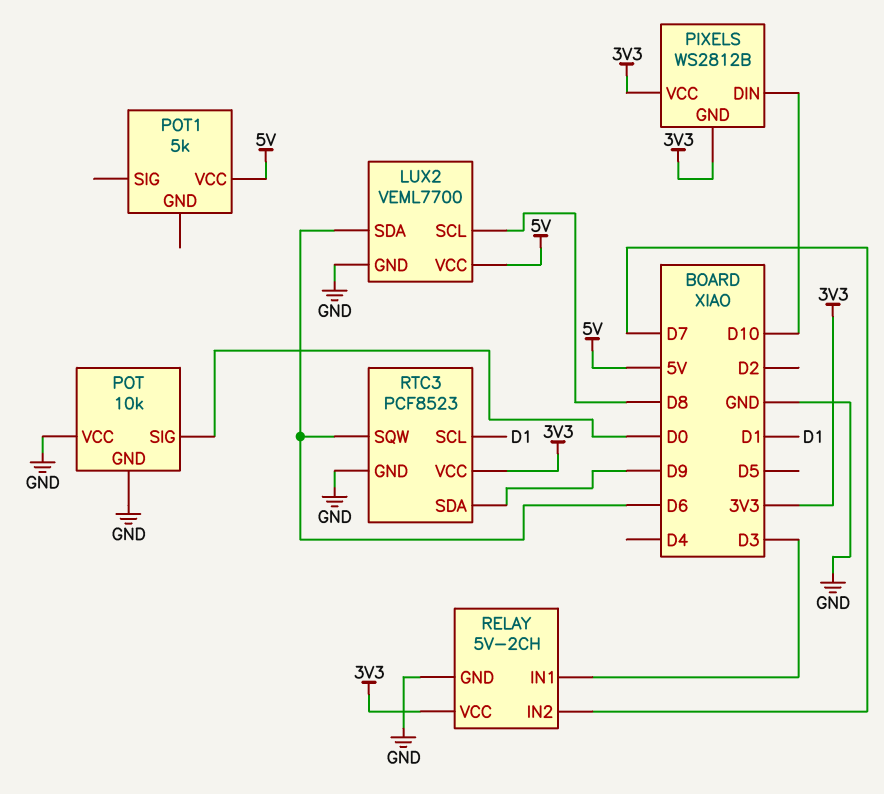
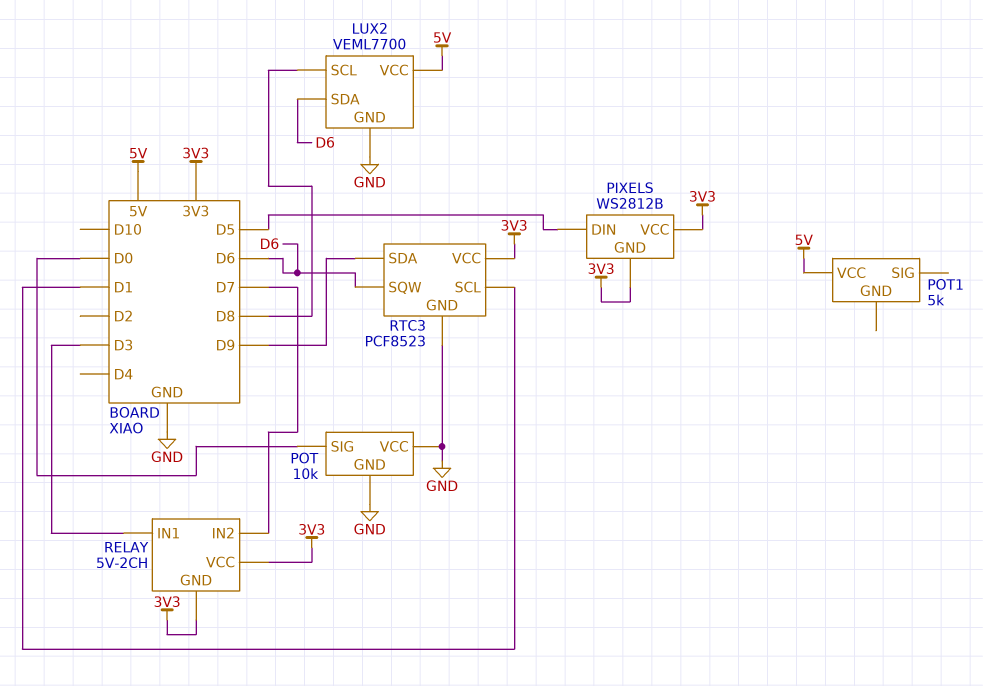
PIXELS pin DIN: D10 -> D5
RELAY pin GND: GND -> 3V3

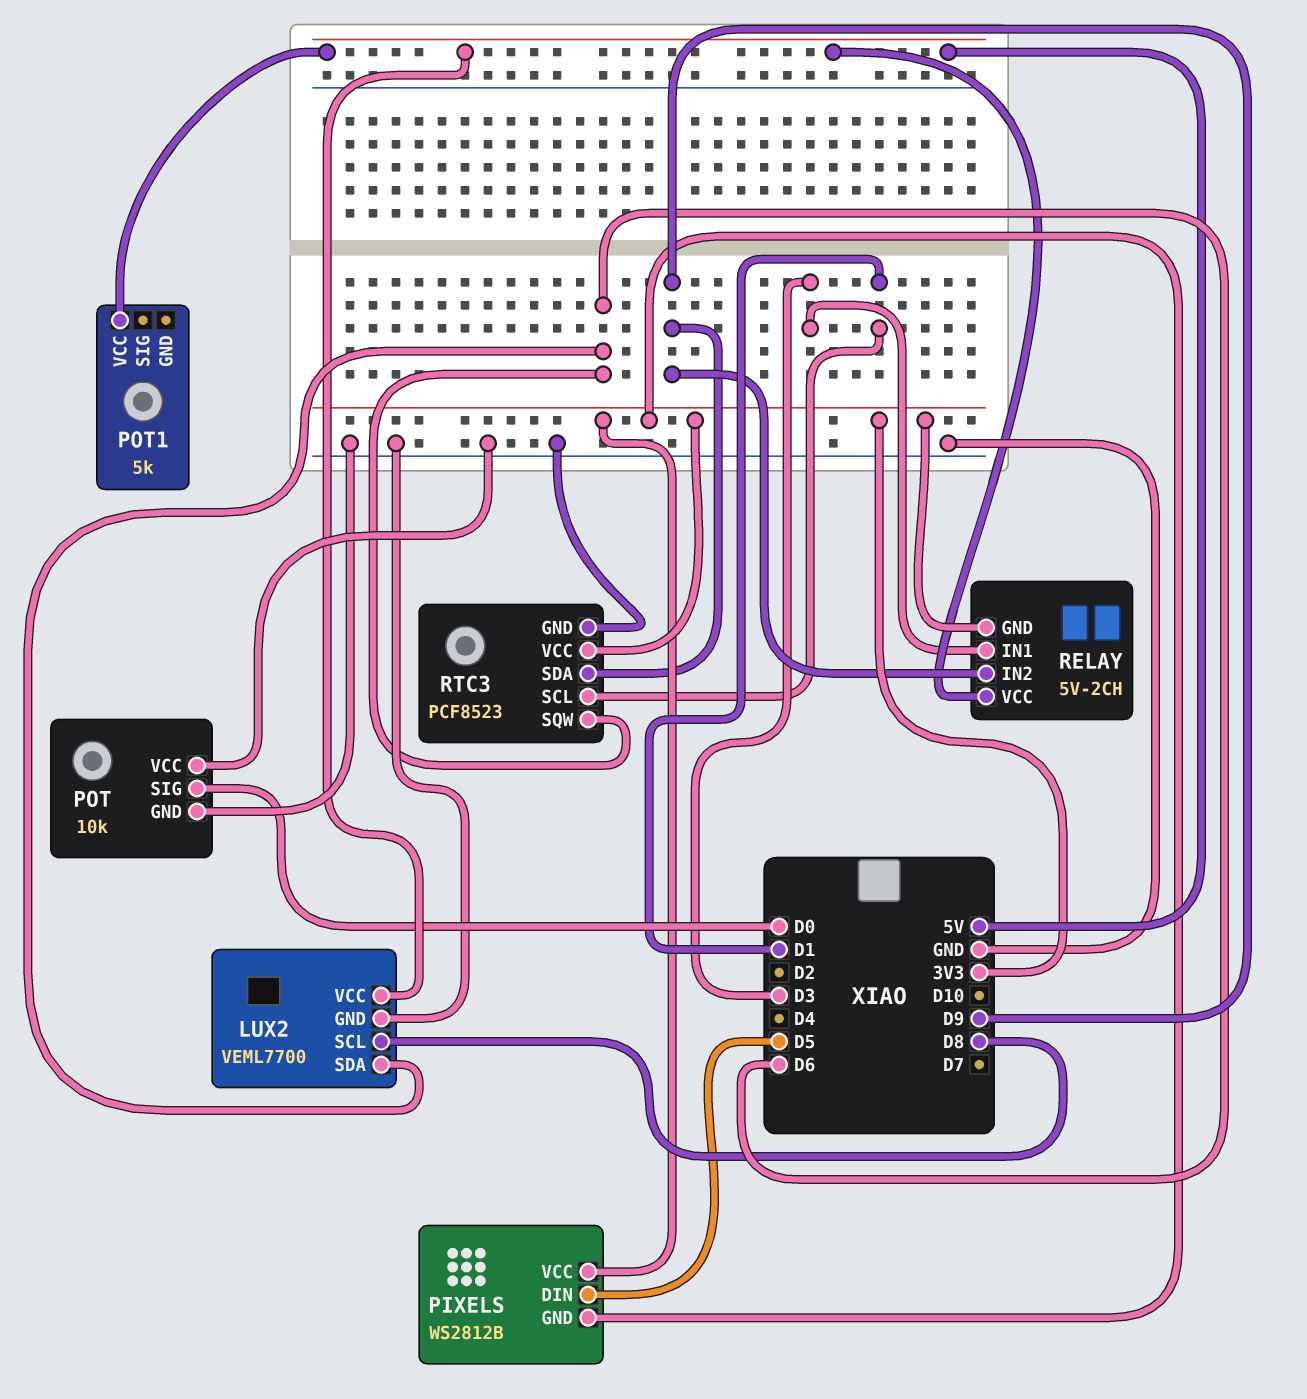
RELAY pin IN2: D7 -> D9
RELAY pin VCC: 3V3 -> 5V

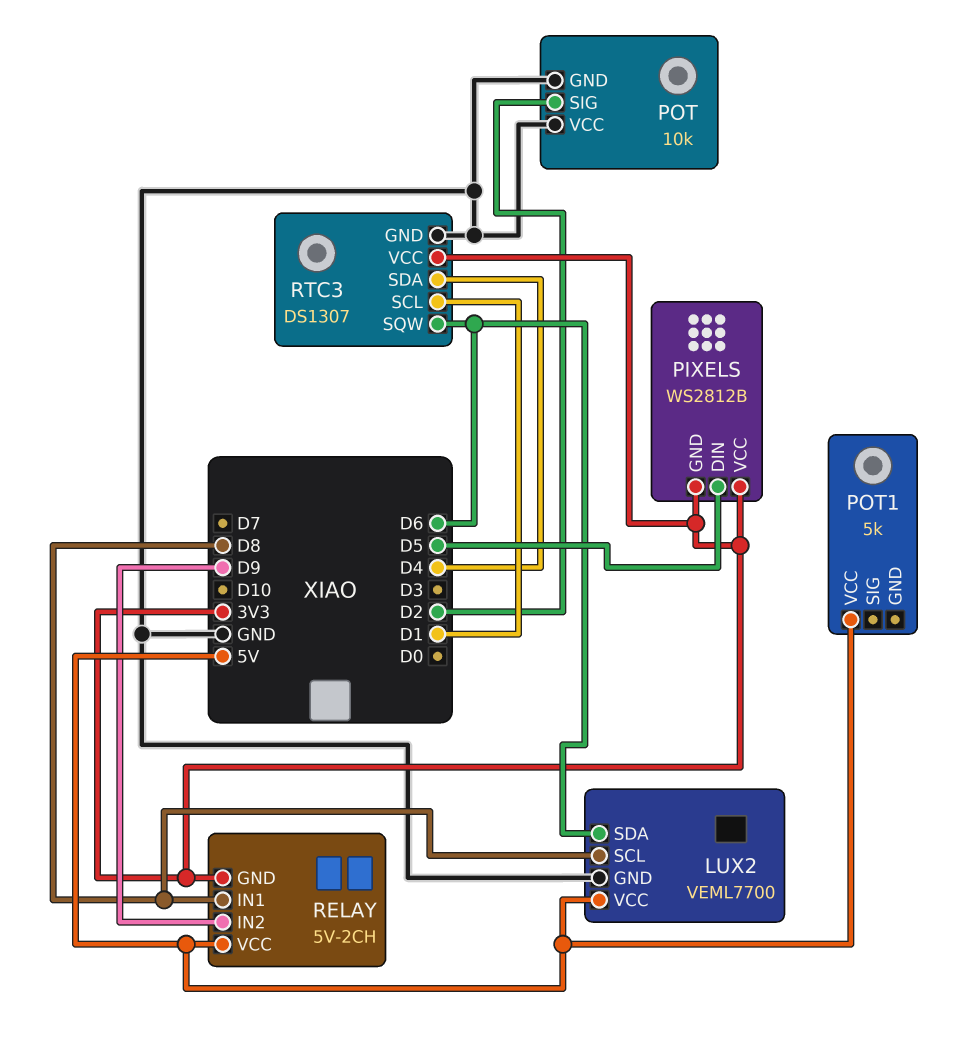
POT pin SIG: D0 -> D2
RELAY pin IN1: D3 -> D8
RTC3: PCF8523 -> DS1307
RTC3 pin SDA: D9 -> D4

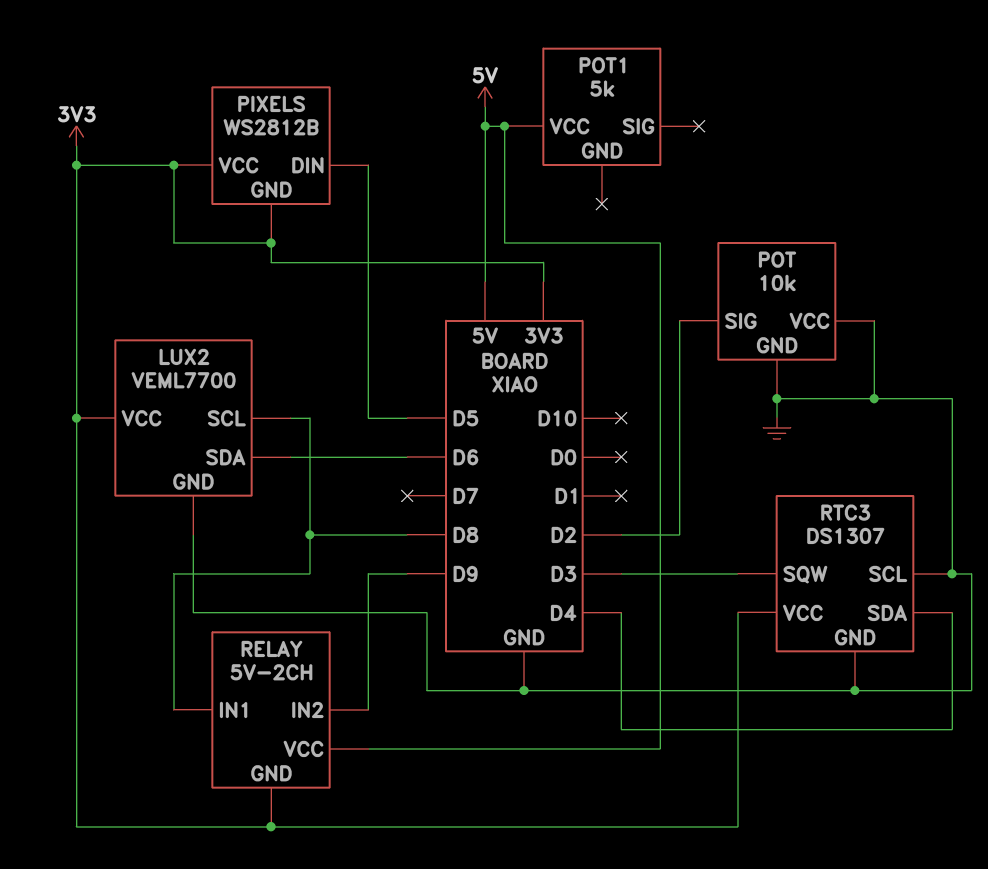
LUX2 pin VCC: 5V -> 3V3
RTC3 pin SCL: D1 -> GND
RTC3 pin SQW: D6 -> D3

